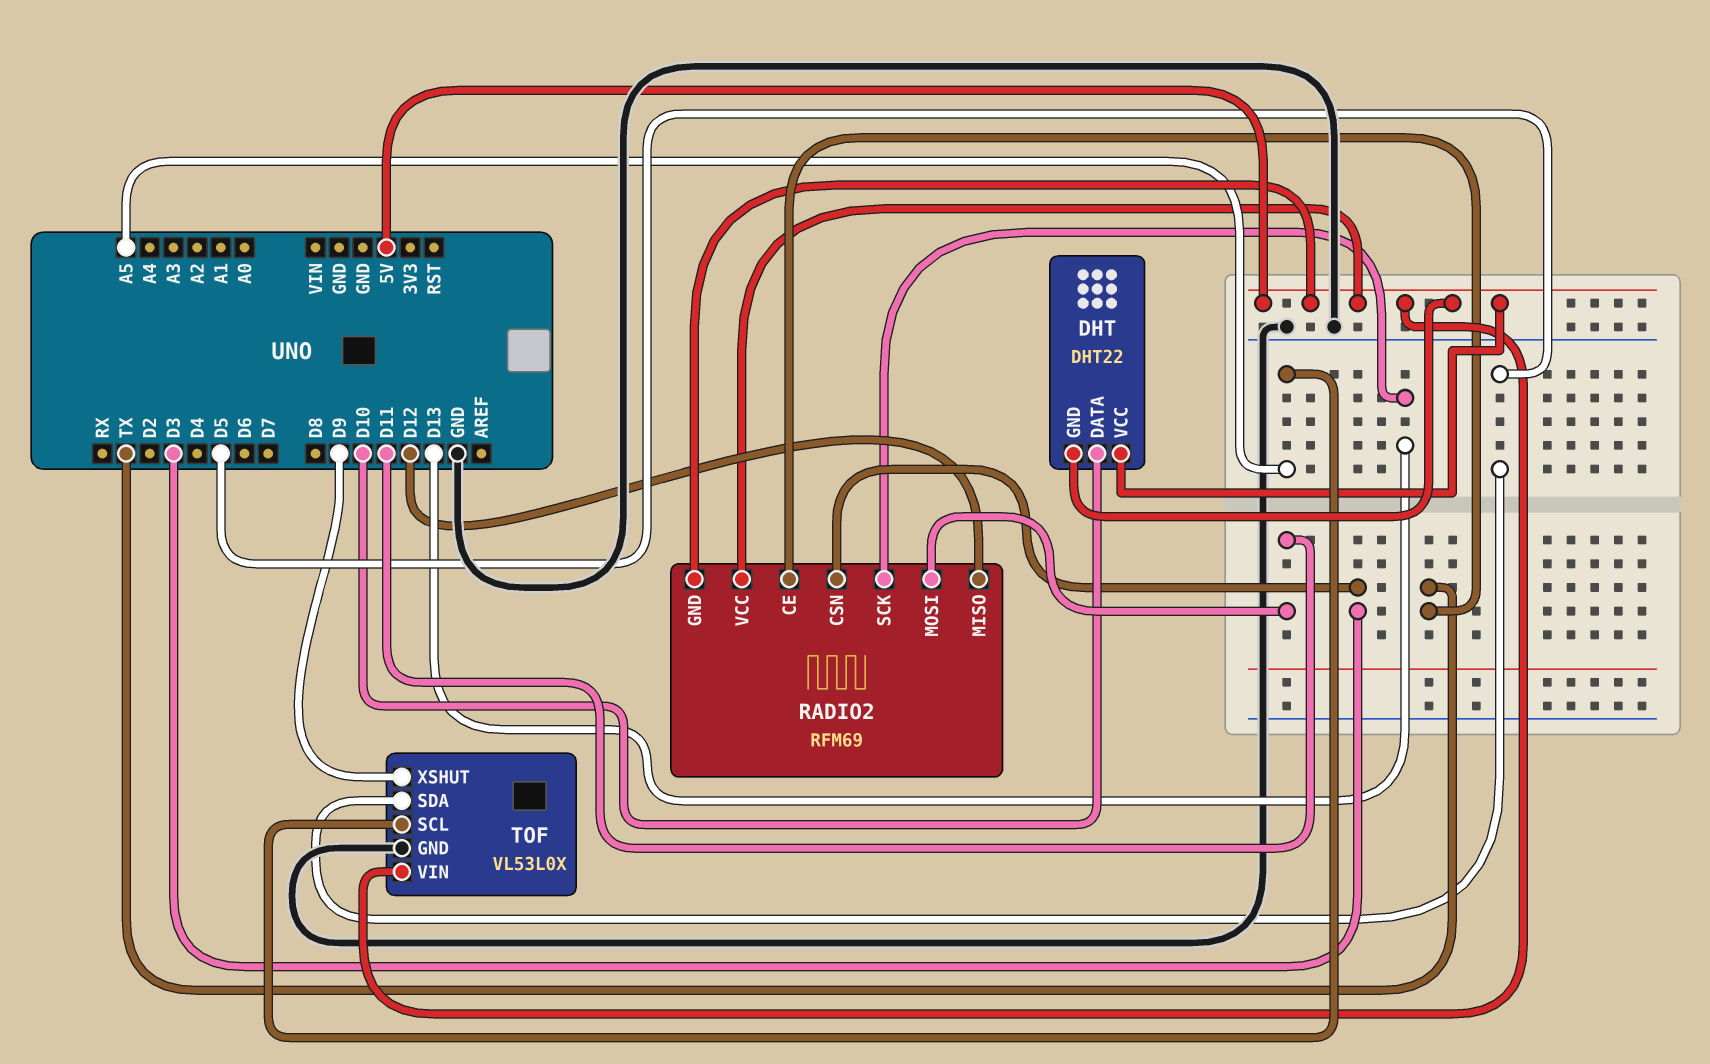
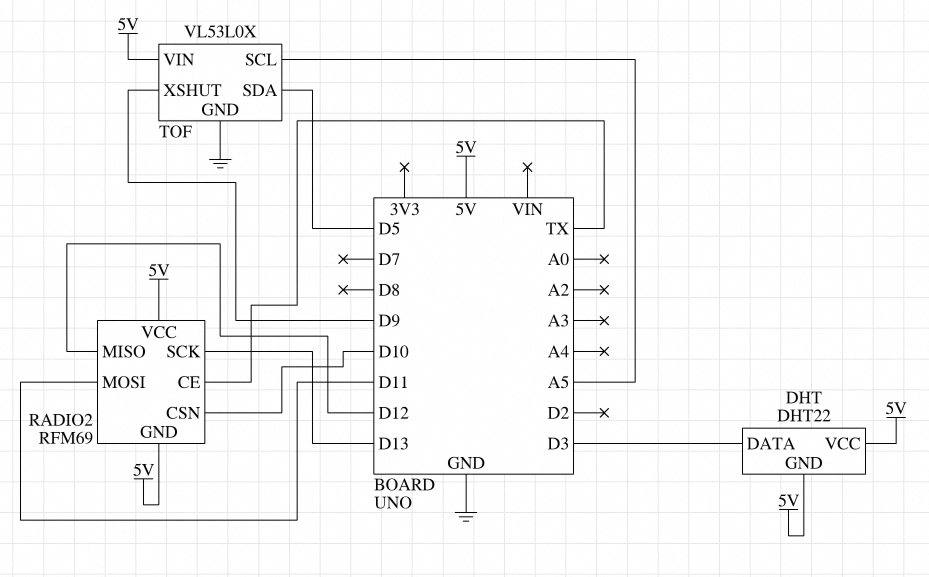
DHT pin DATA: D10 -> D3
RADIO2 pin CSN: D3 -> D10

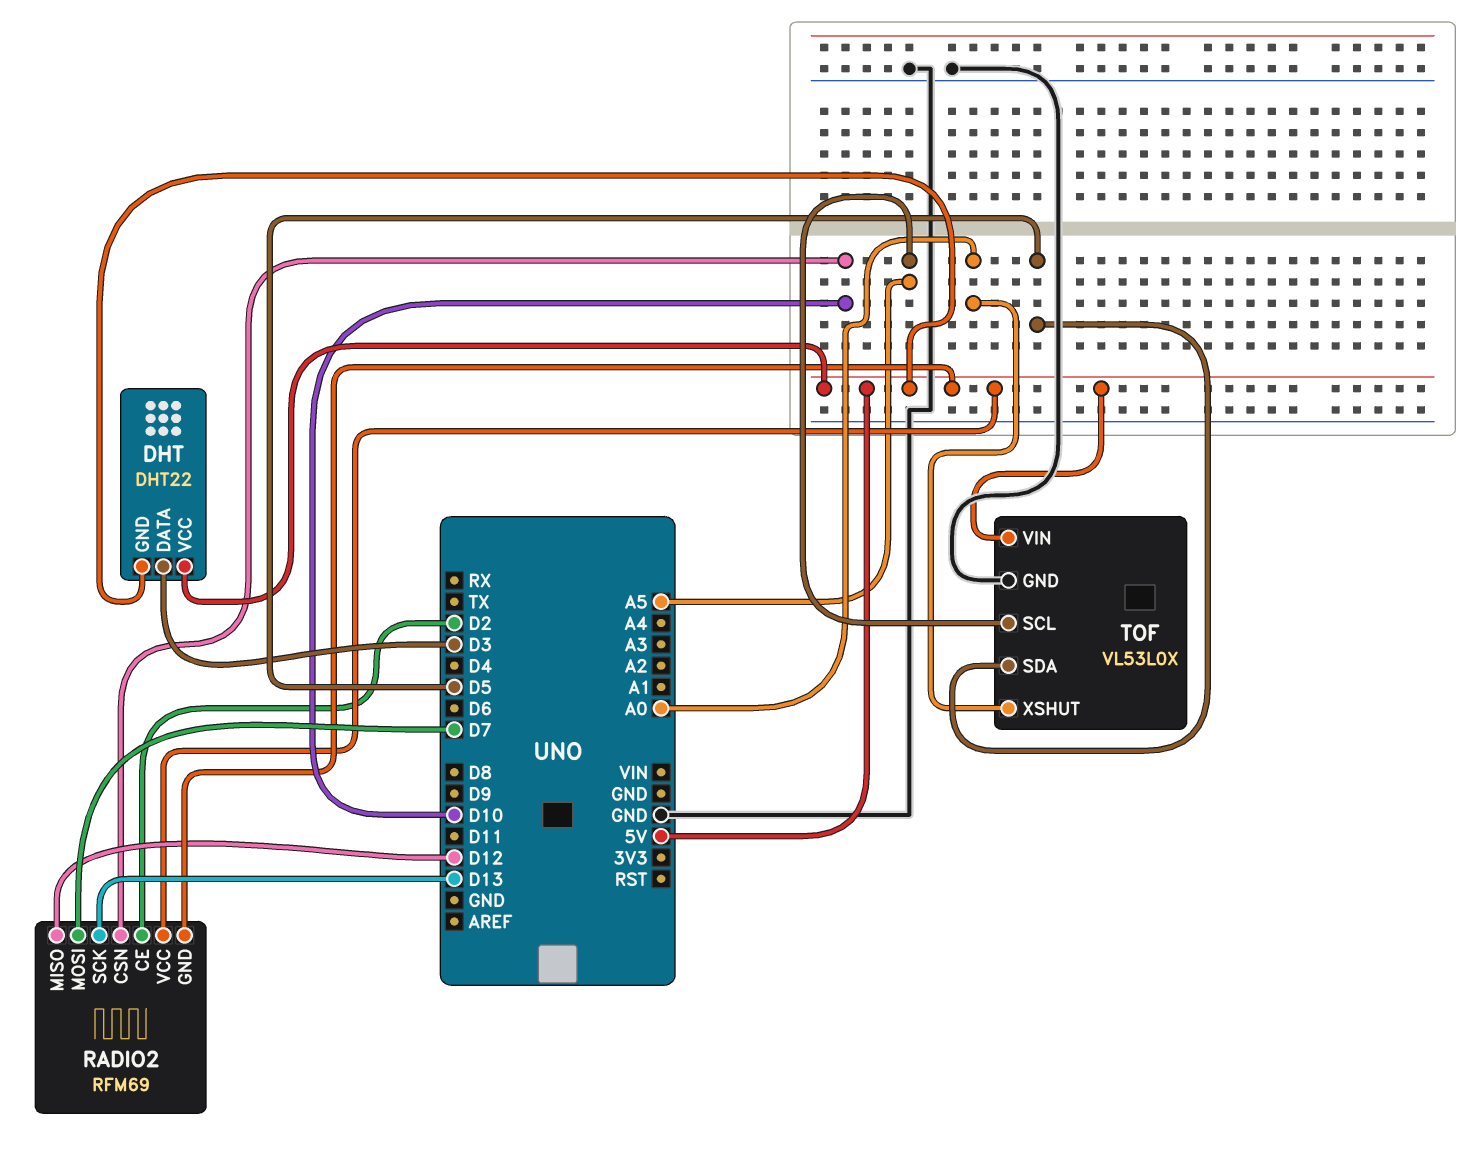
RADIO2 pin CE: TX -> D2
RADIO2 pin MOSI: D11 -> D7
TOF pin XSHUT: D9 -> A0

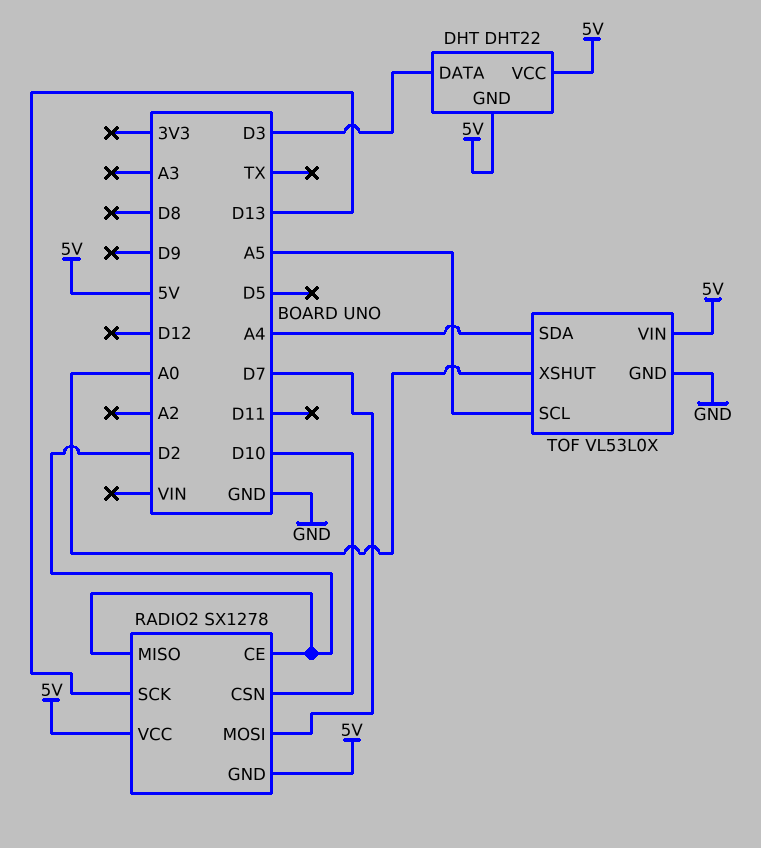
RADIO2: RFM69 -> SX1278
RADIO2 pin MISO: D12 -> D2
TOF pin SDA: D5 -> A4

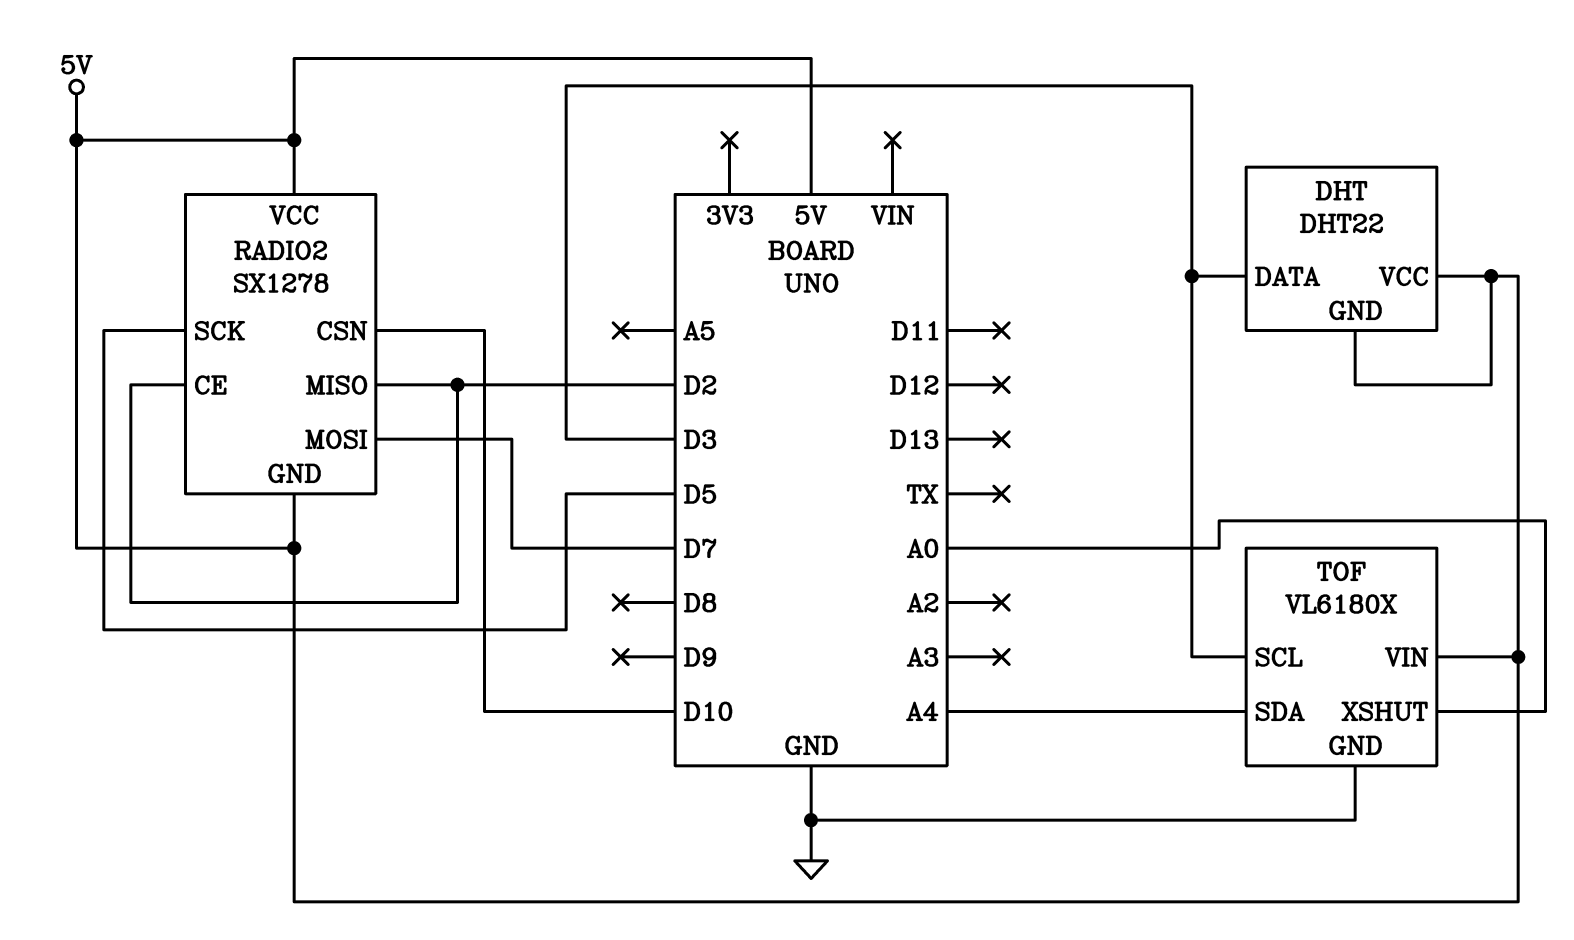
RADIO2 pin SCK: D13 -> D5
TOF: VL53L0X -> VL6180X
TOF pin SCL: A5 -> D3

